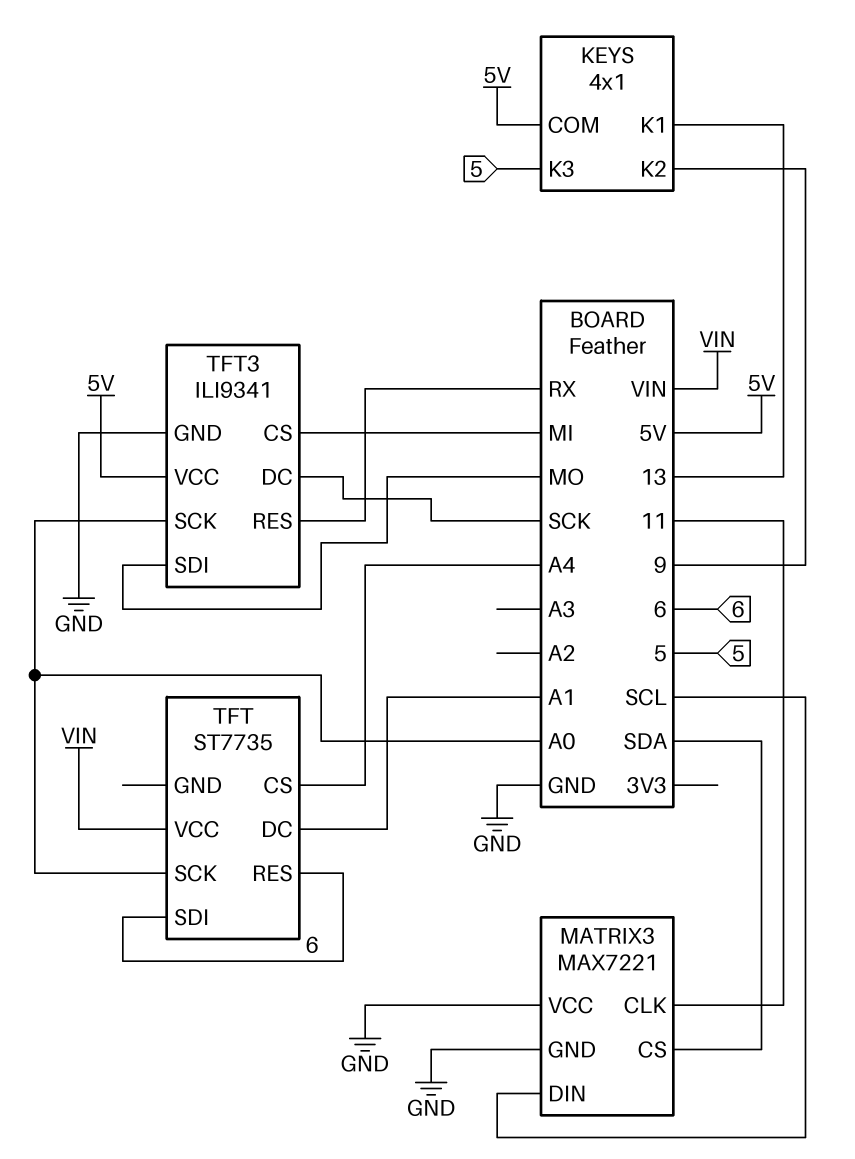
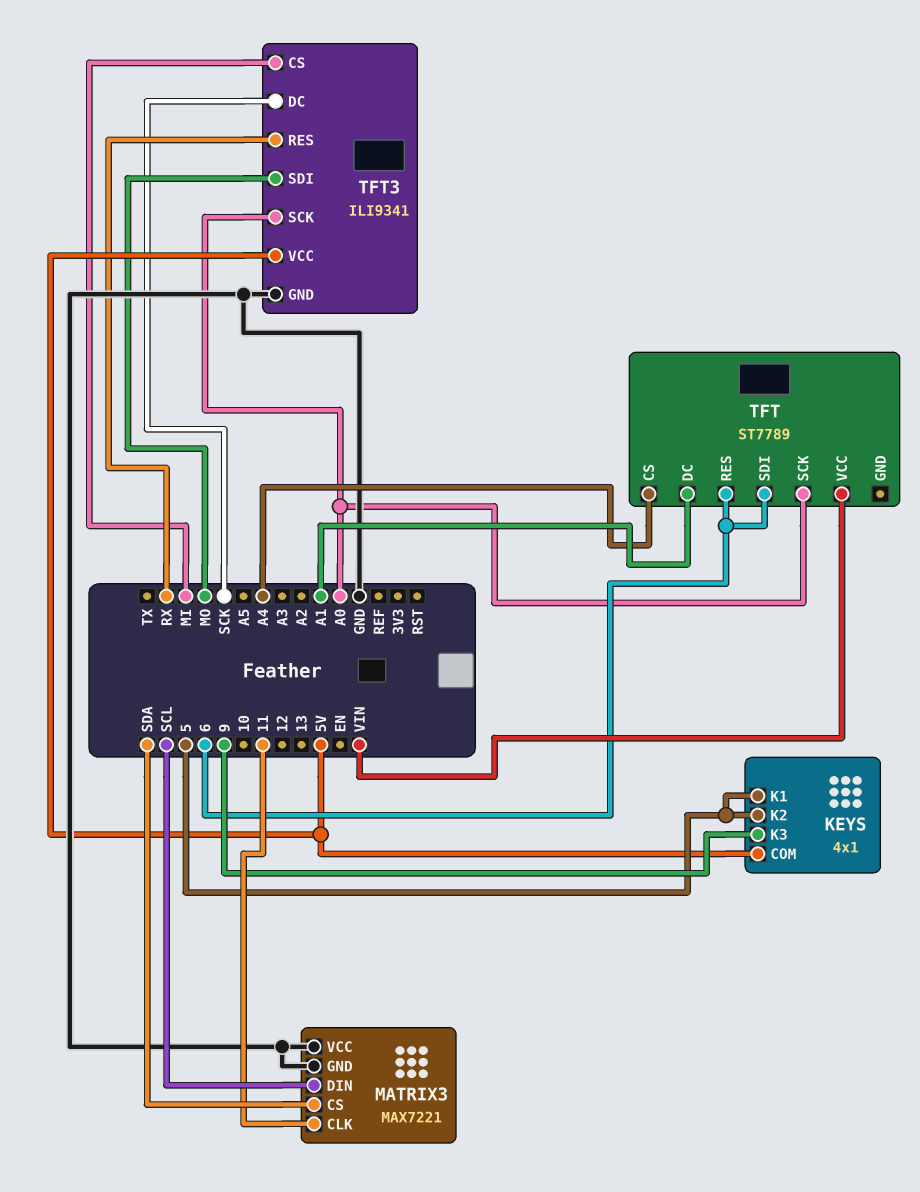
KEYS pin K1: 13 -> 5
KEYS pin K2: 9 -> 5
KEYS pin K3: 5 -> 9
TFT: ST7735 -> ST7789

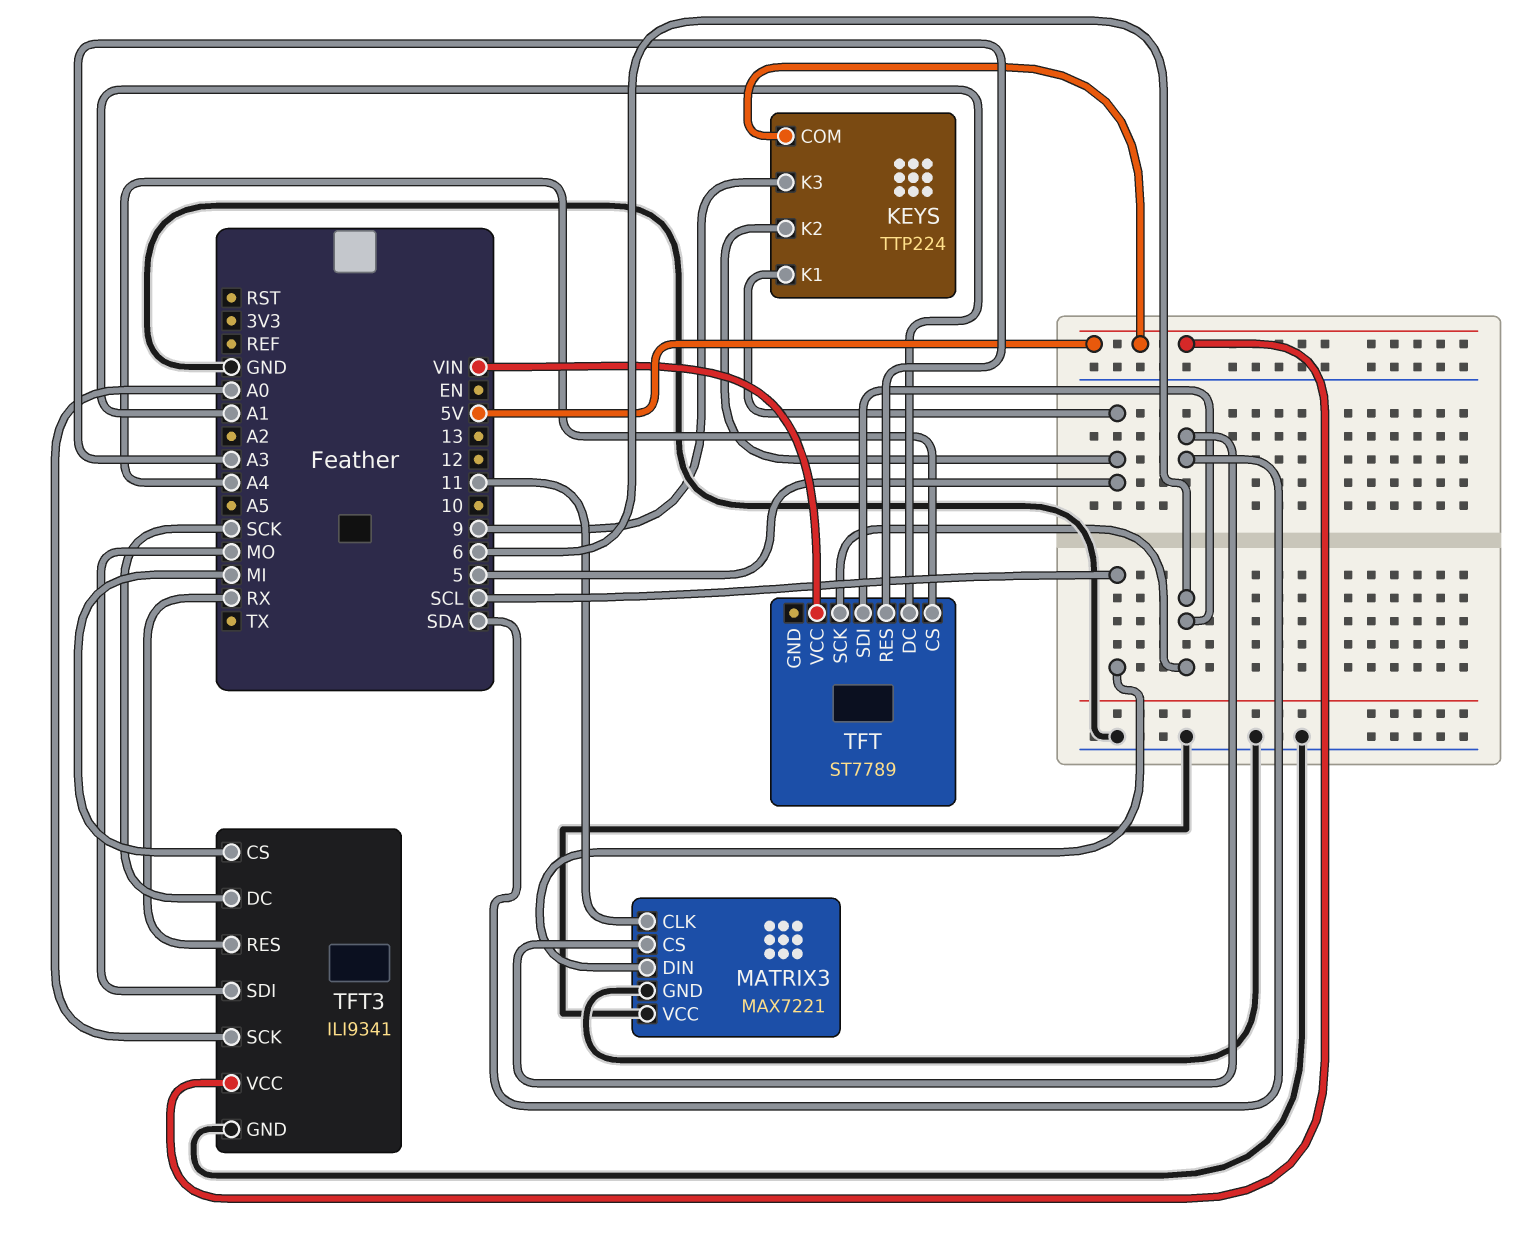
KEYS: 4x1 -> TTP224
TFT pin RES: 6 -> A3
TFT pin SCK: A0 -> 6

